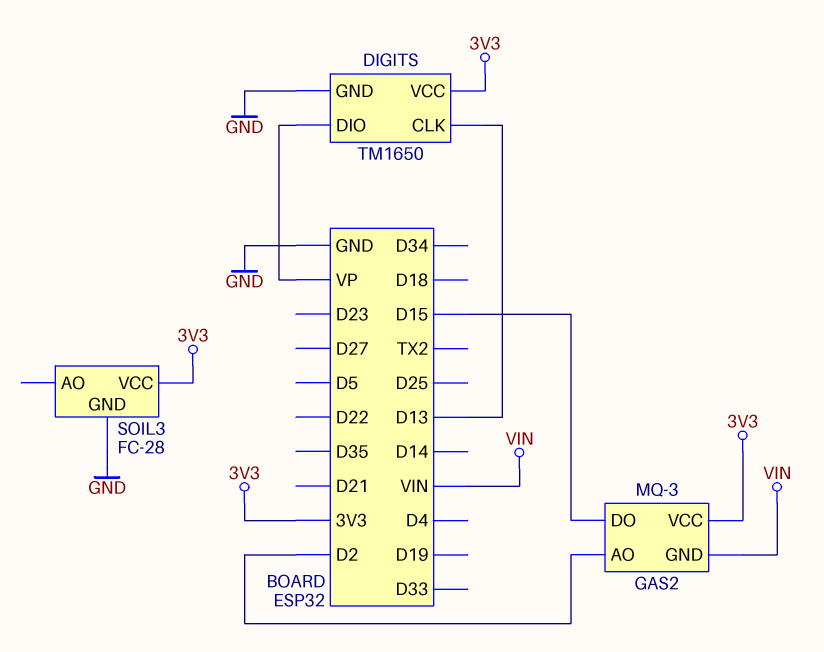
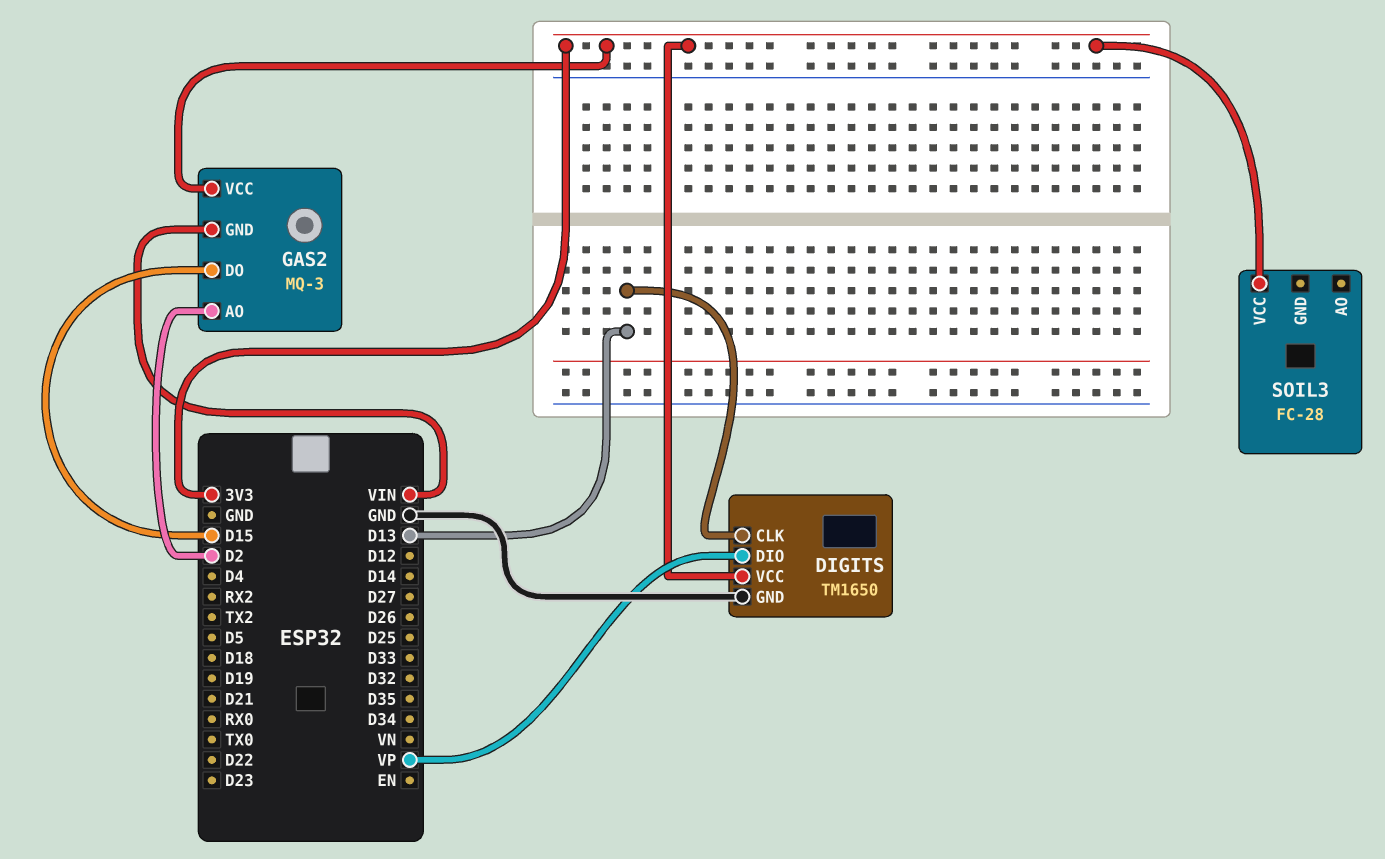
SOIL3 pin GND: GND -> none

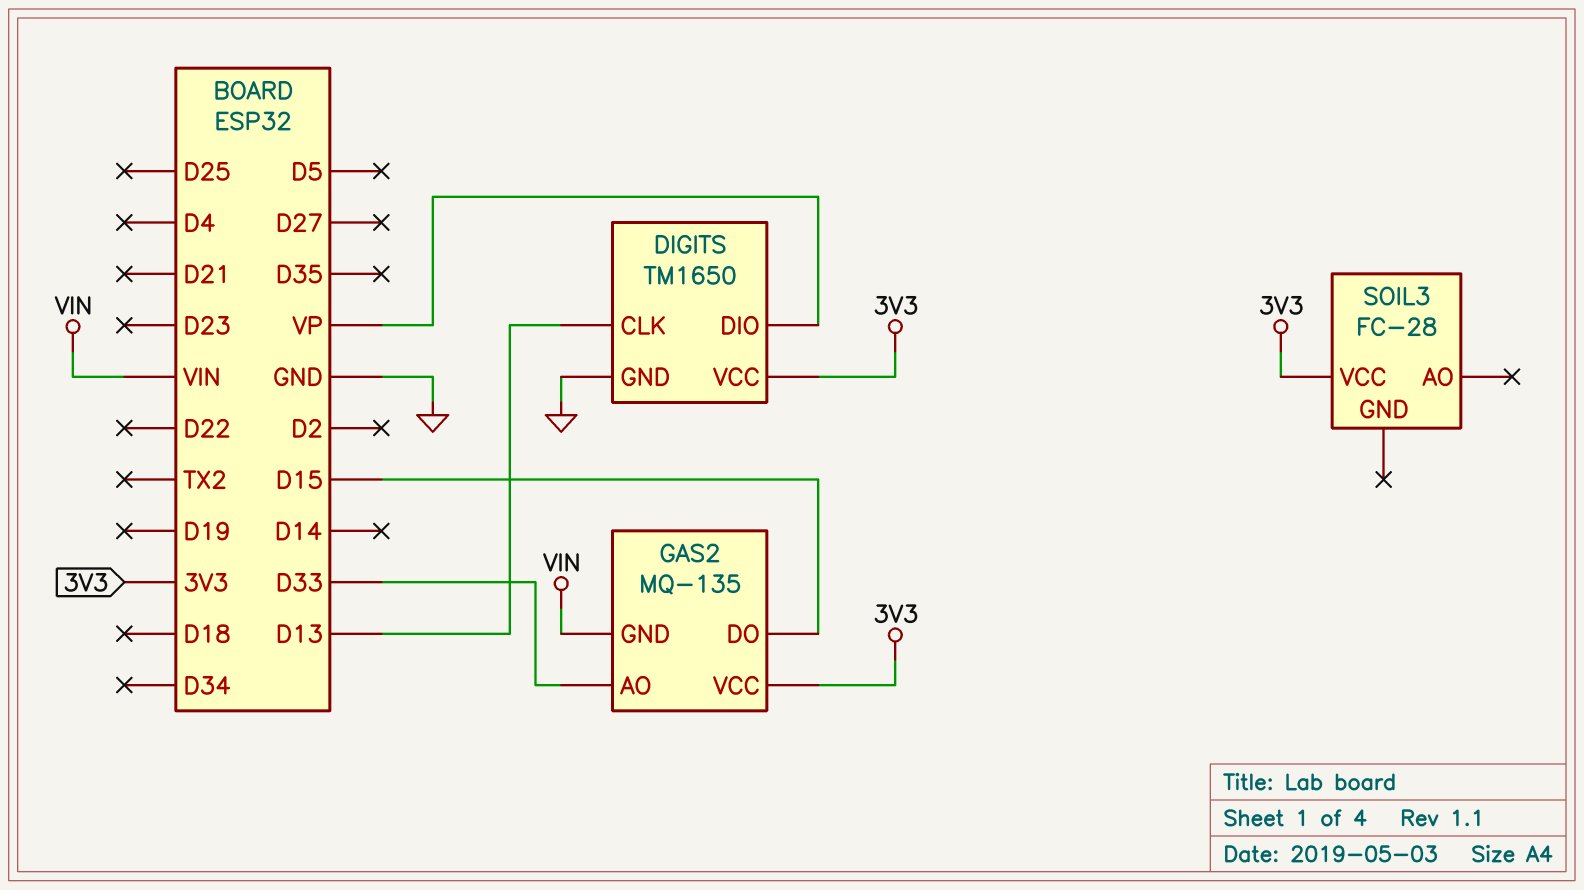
GAS2: MQ-3 -> MQ-135
GAS2 pin AO: D2 -> D33

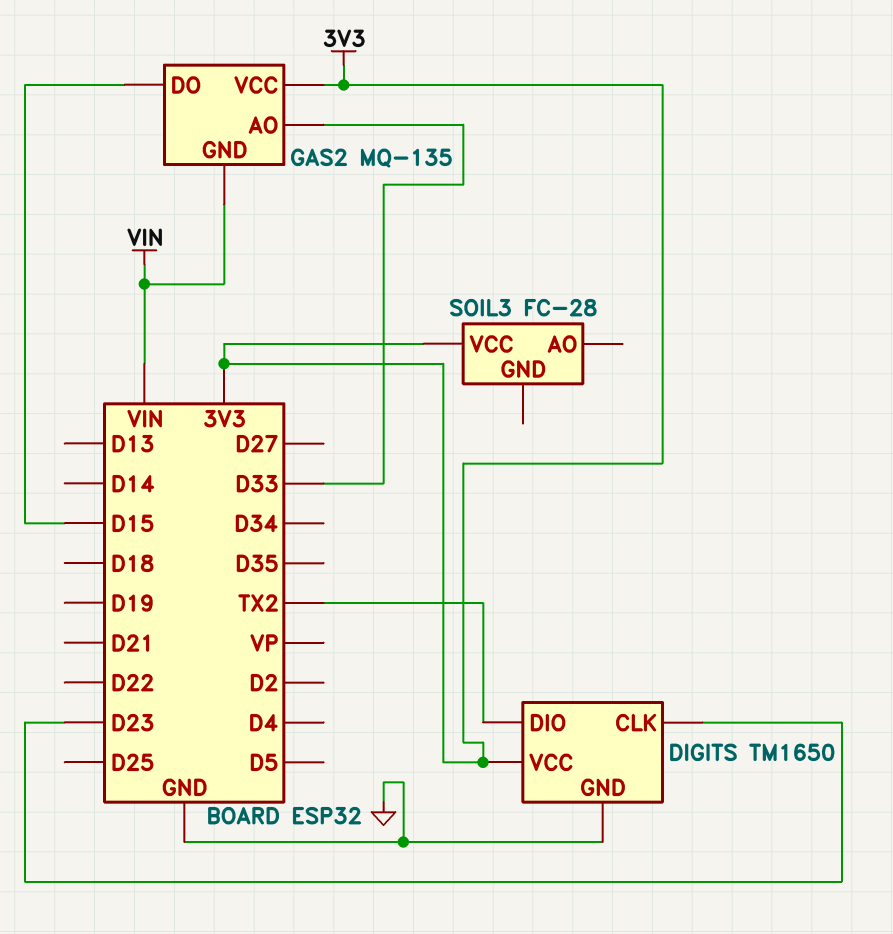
DIGITS pin CLK: D13 -> D23
DIGITS pin DIO: VP -> TX2

